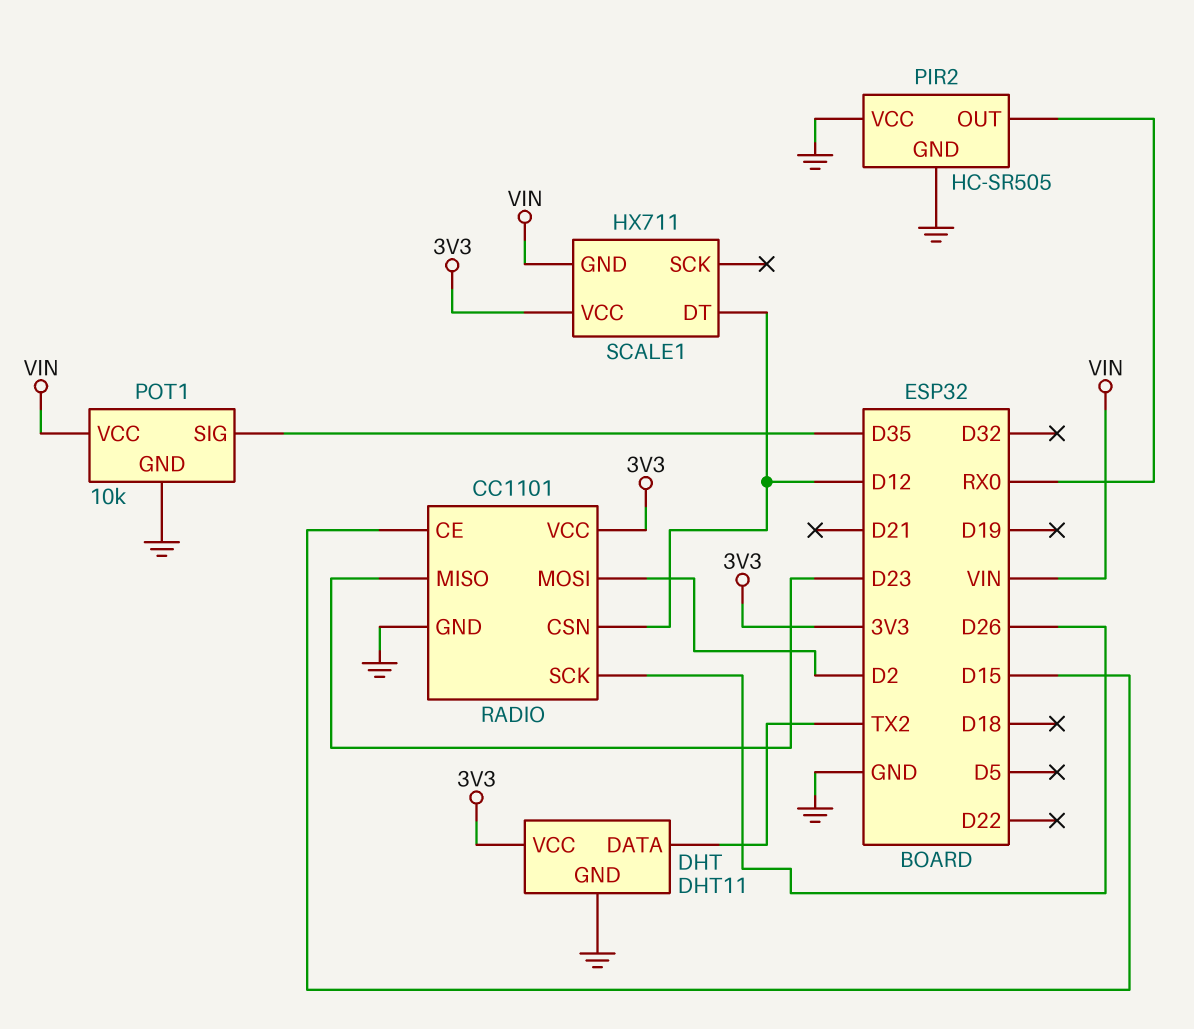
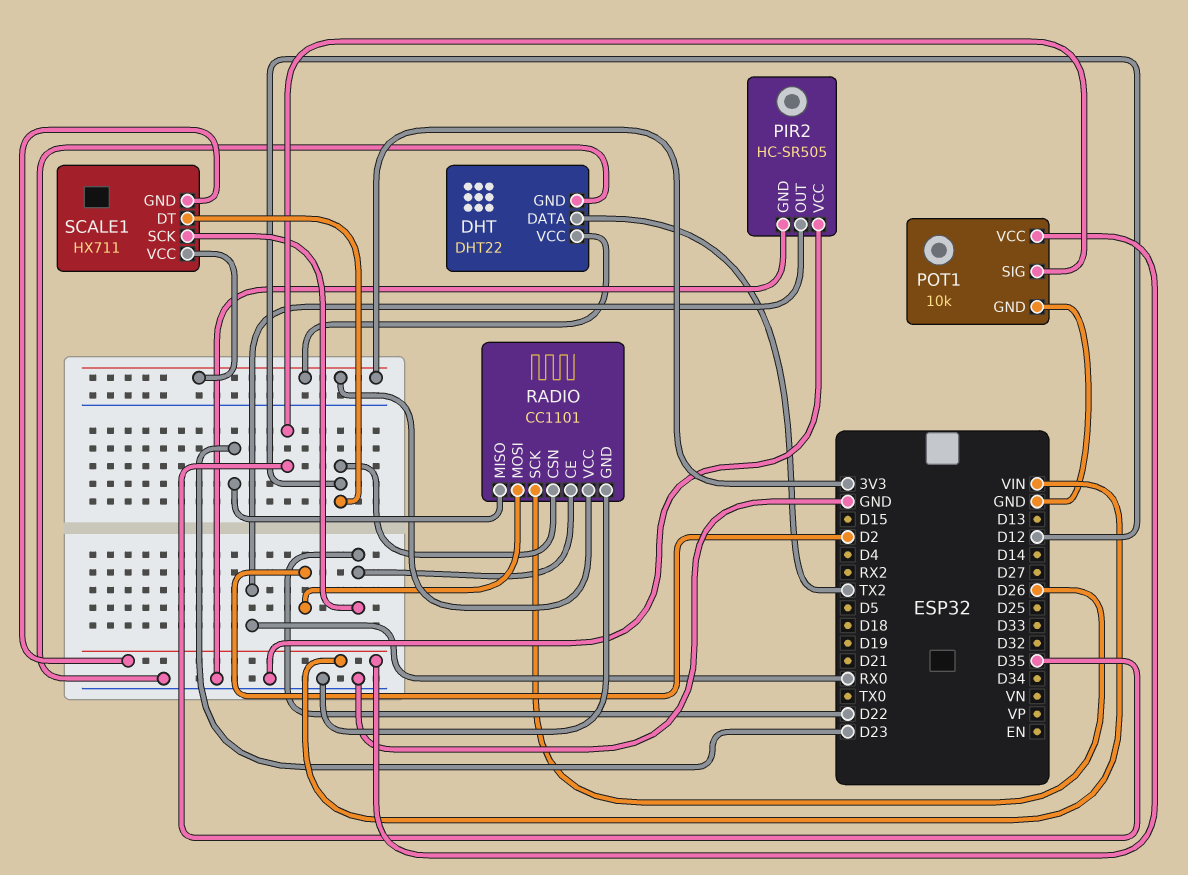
DHT: DHT11 -> DHT22
RADIO pin CE: D15 -> D22
SCALE1 pin SCK: none -> D22

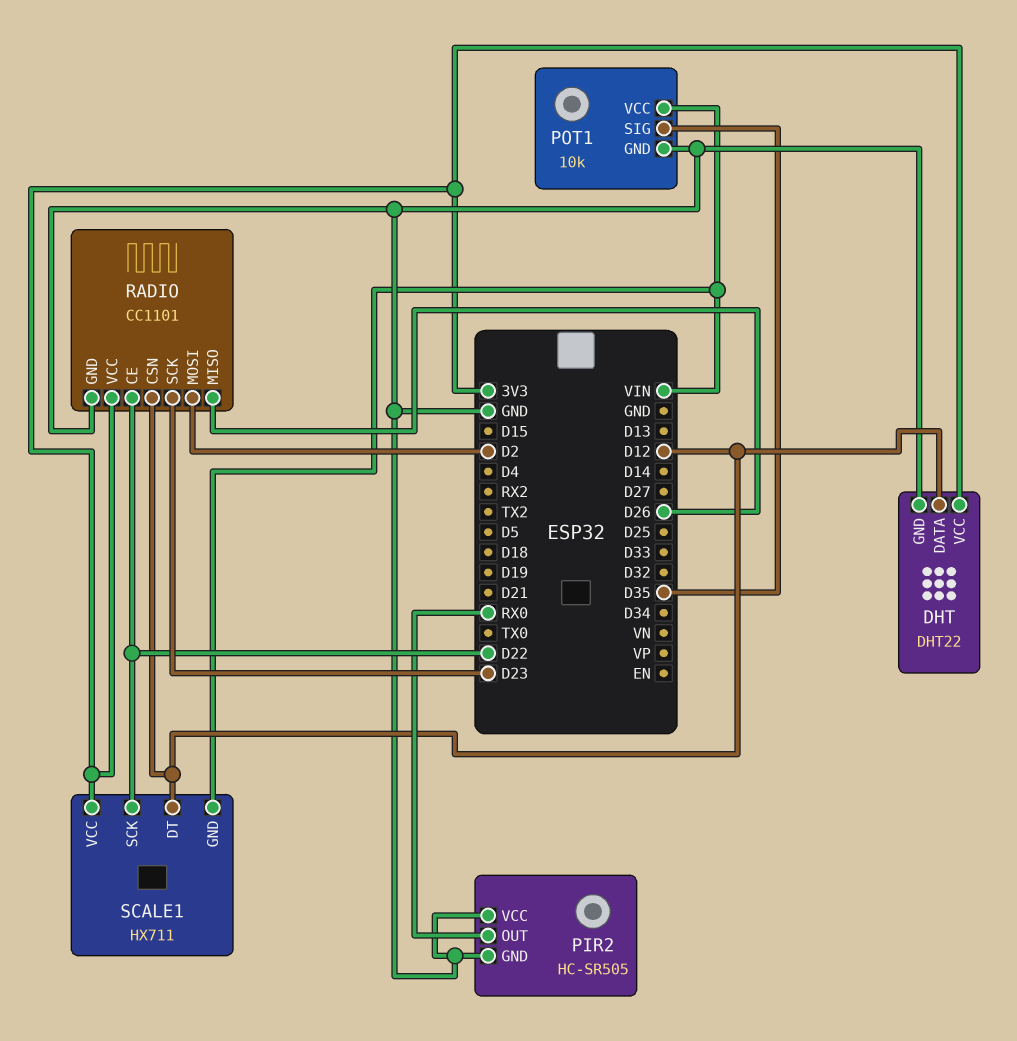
DHT pin DATA: TX2 -> D12
RADIO pin MISO: D23 -> D26
RADIO pin SCK: D26 -> D23

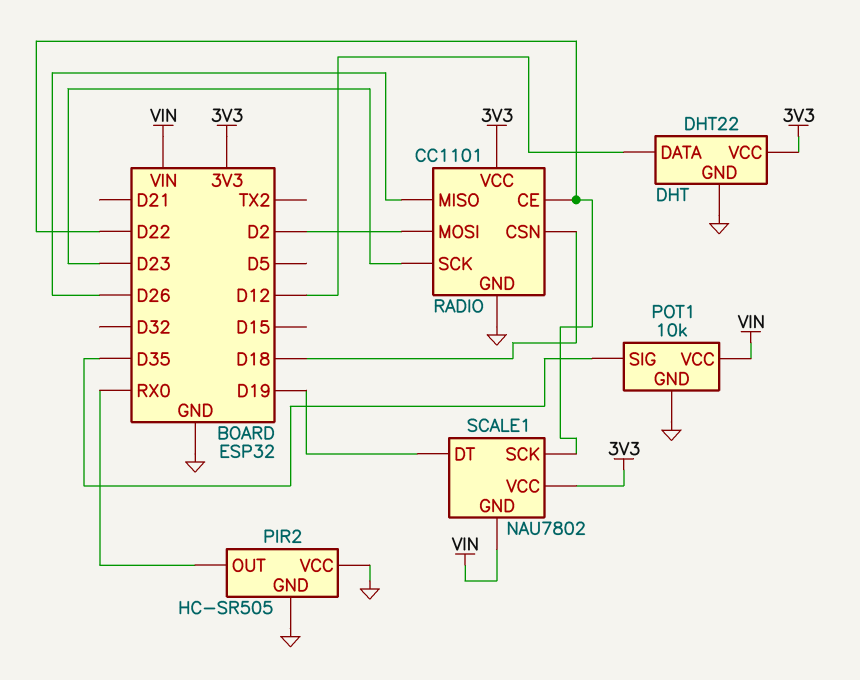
RADIO pin CSN: D12 -> D18
SCALE1: HX711 -> NAU7802
SCALE1 pin DT: D12 -> D19

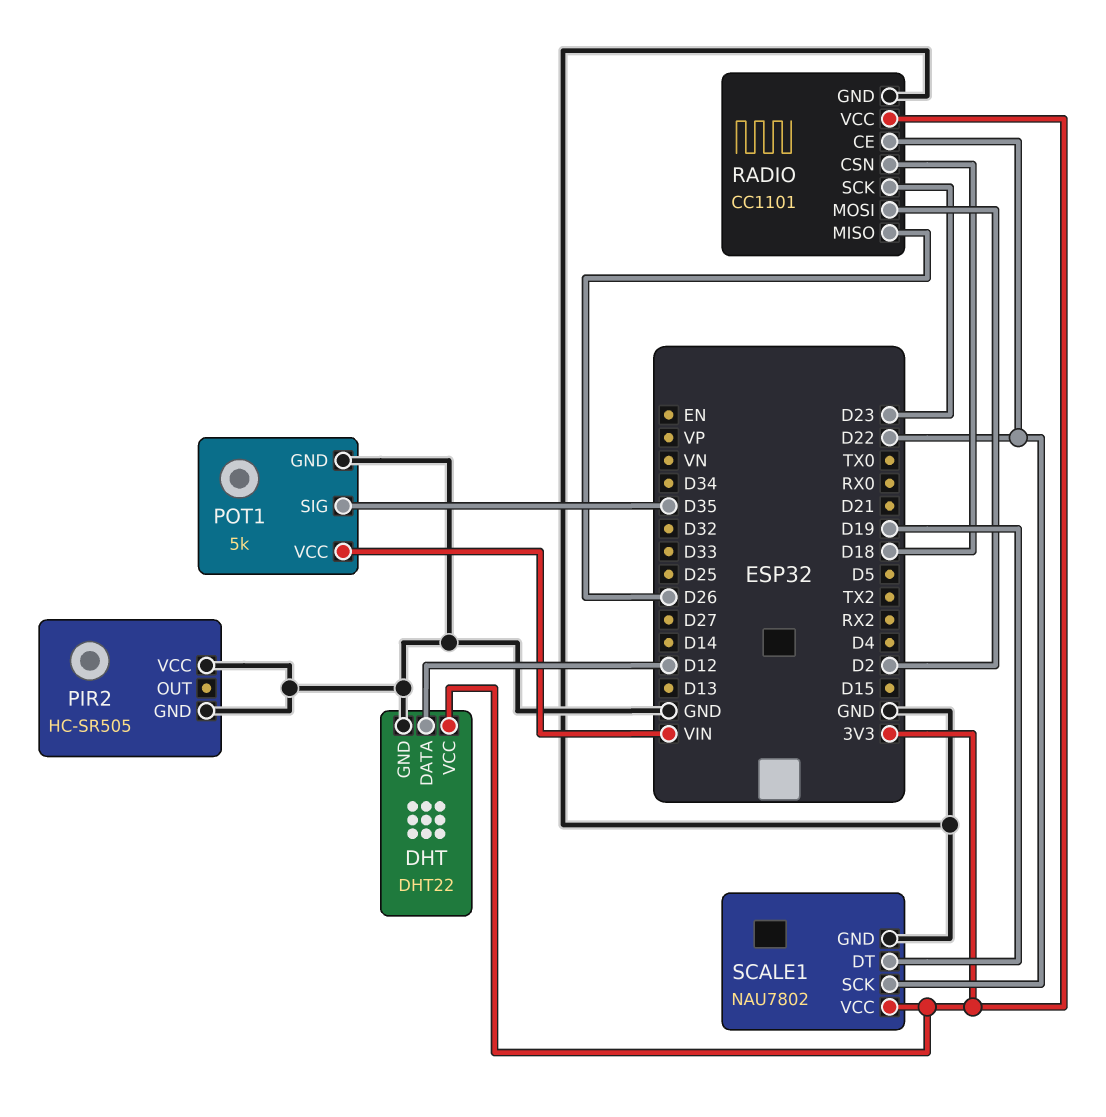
PIR2 pin OUT: RX0 -> none
POT1: 10k -> 5k
SCALE1 pin GND: VIN -> GND

